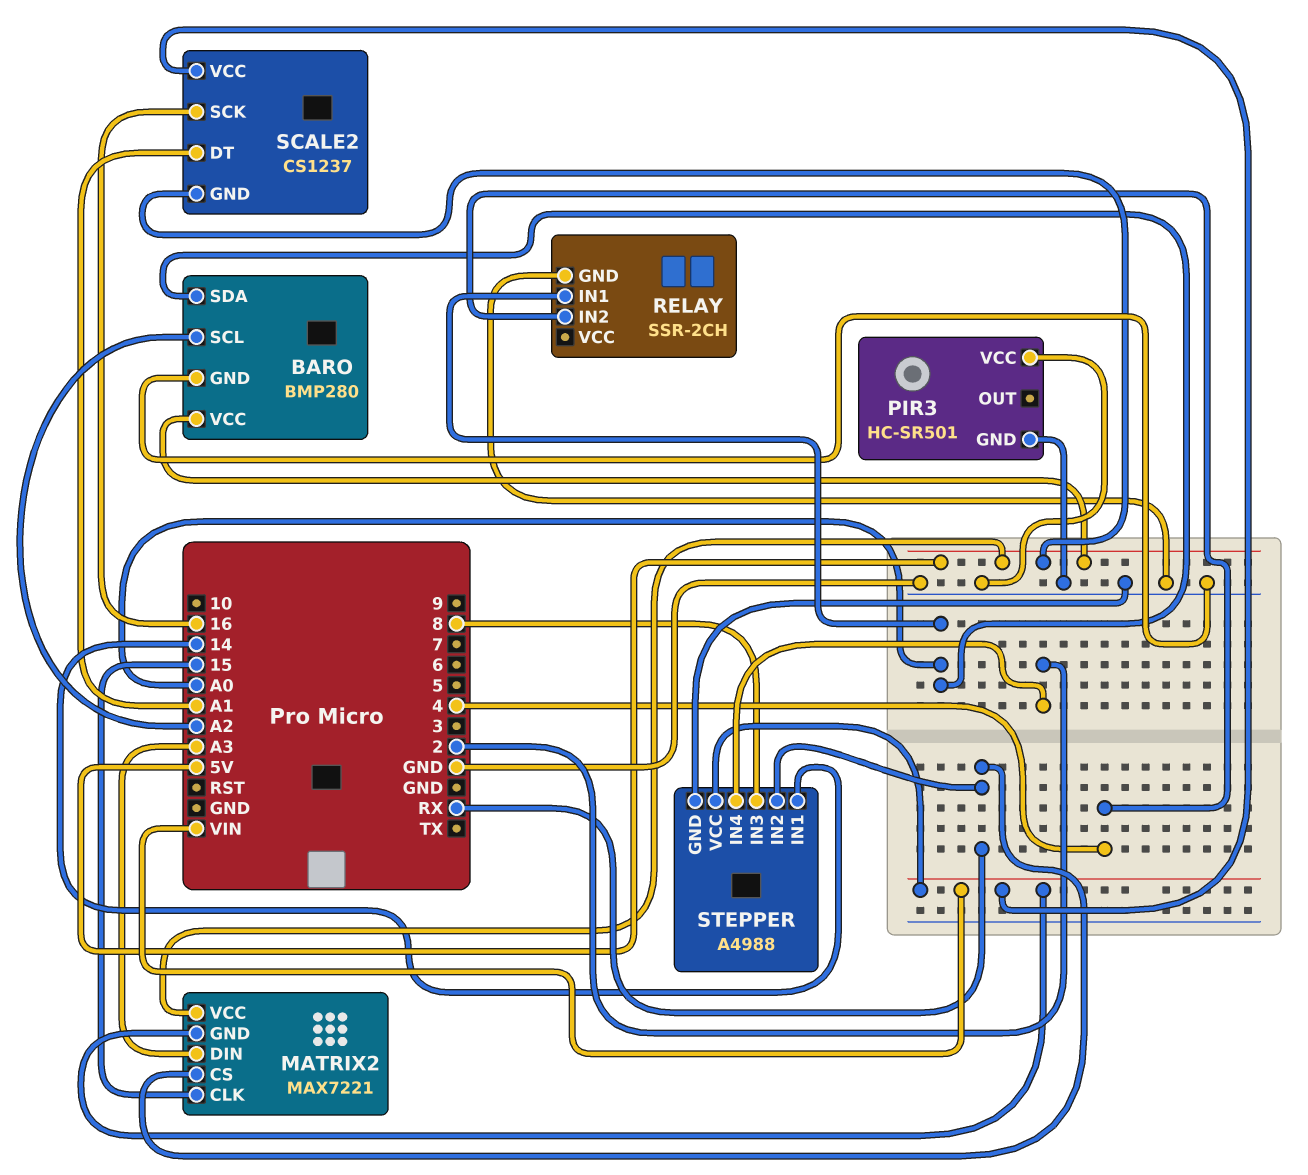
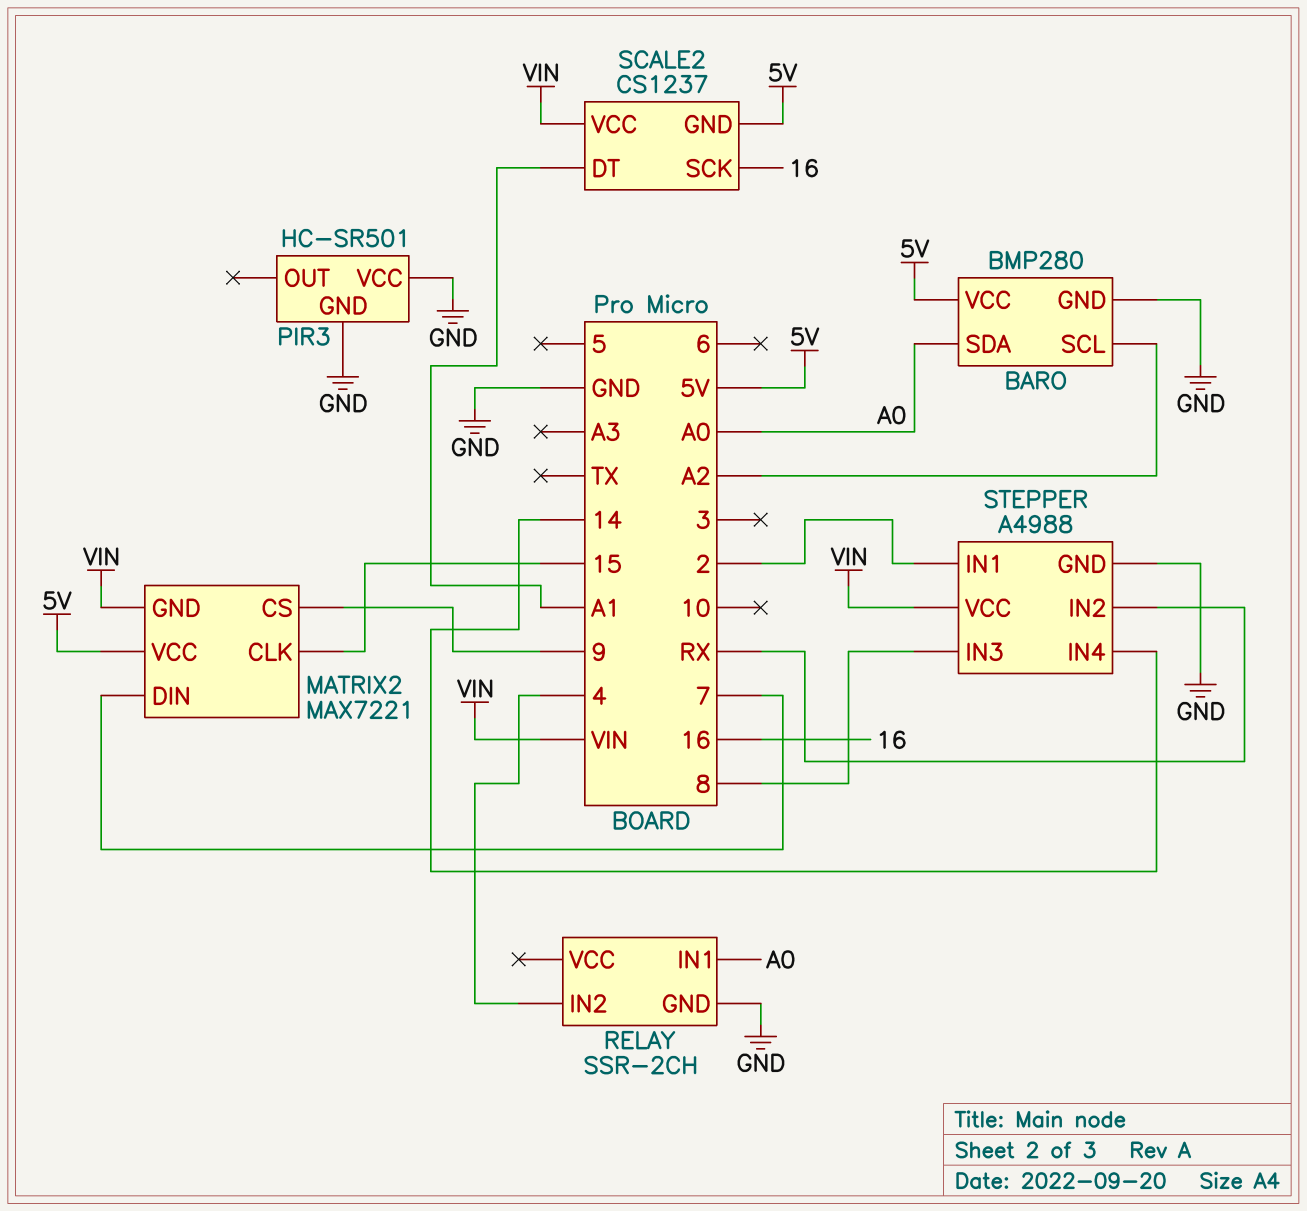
MATRIX2 pin CS: RX -> 9
MATRIX2 pin DIN: A3 -> 7
STEPPER pin IN1: 14 -> 2
STEPPER pin IN4: 2 -> 14

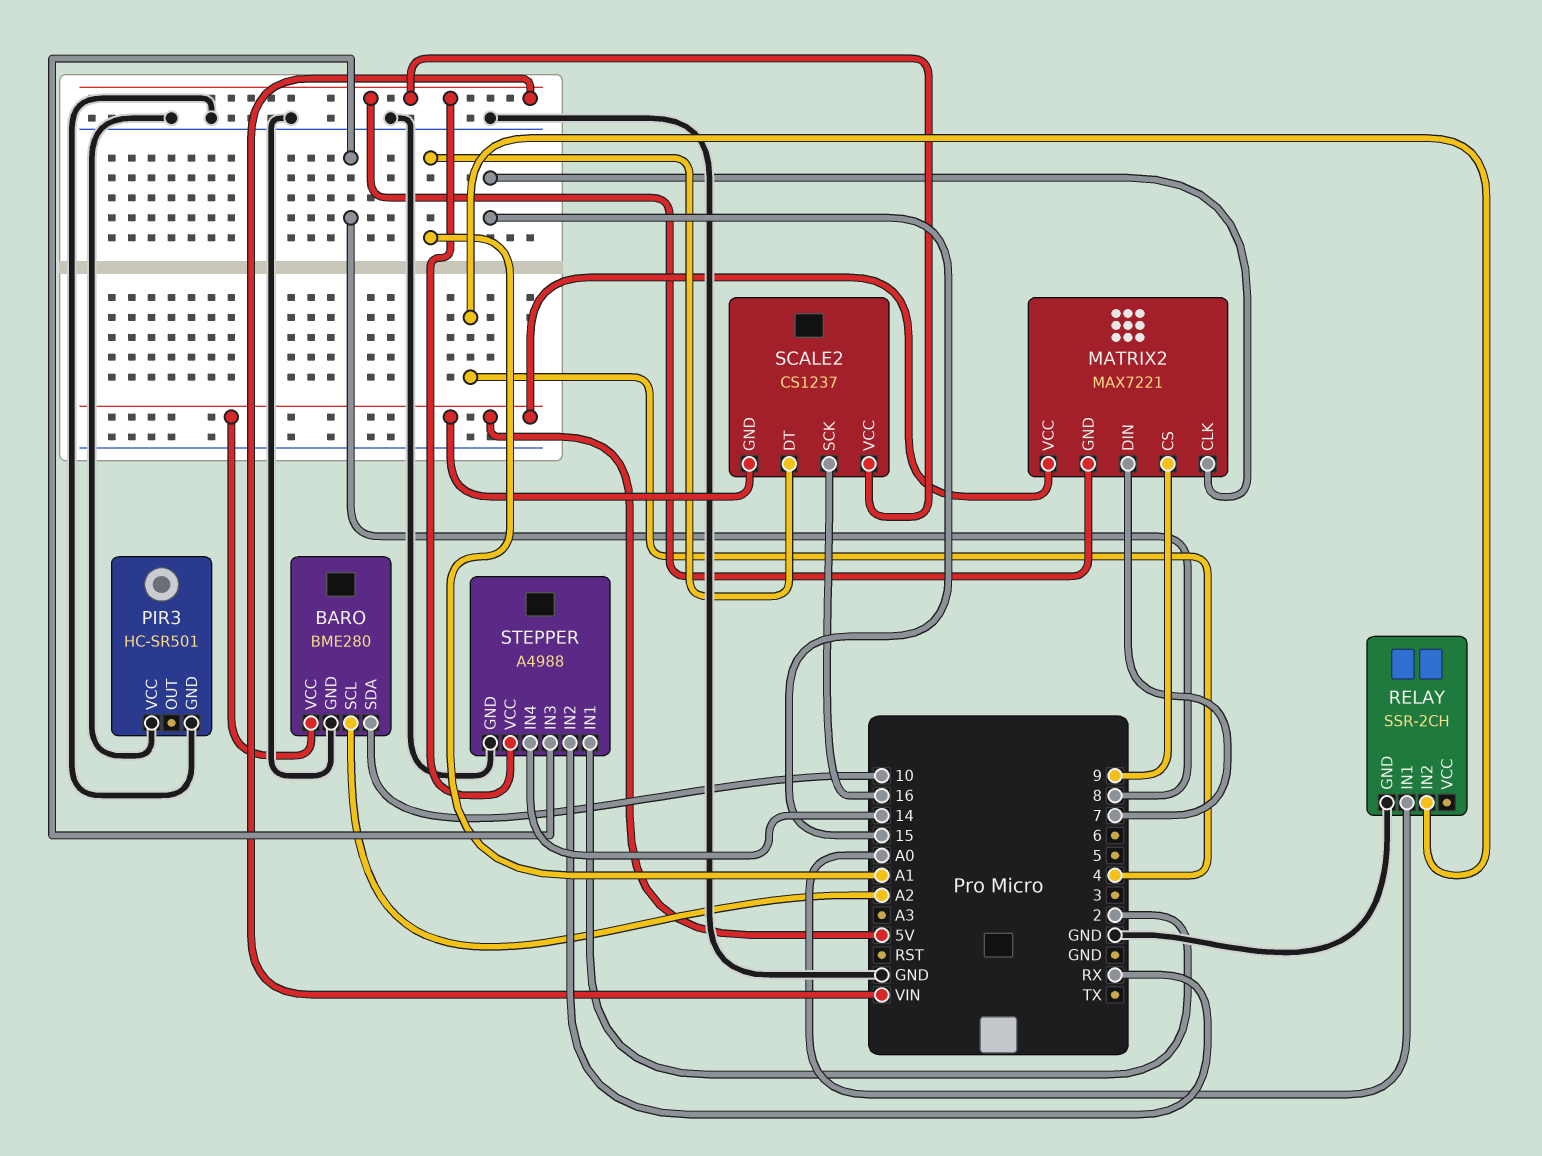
BARO: BMP280 -> BME280
BARO pin SDA: A0 -> 10

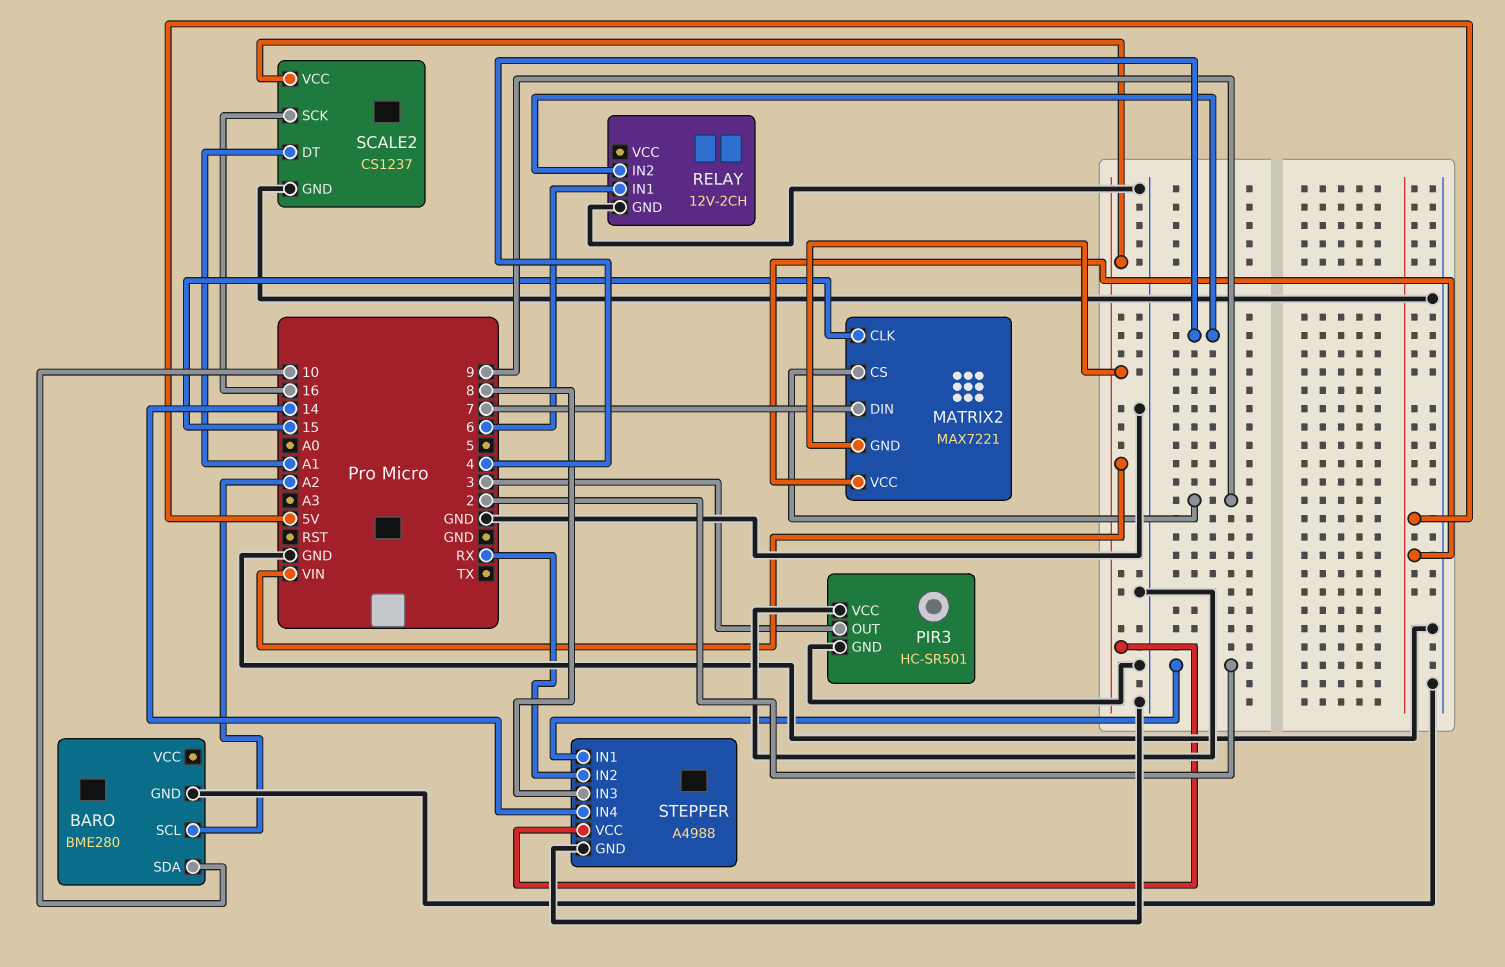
BARO pin VCC: 5V -> none
PIR3 pin OUT: none -> 3
RELAY: SSR-2CH -> 12V-2CH
RELAY pin IN1: A0 -> 6
SCALE2 pin GND: 5V -> GND

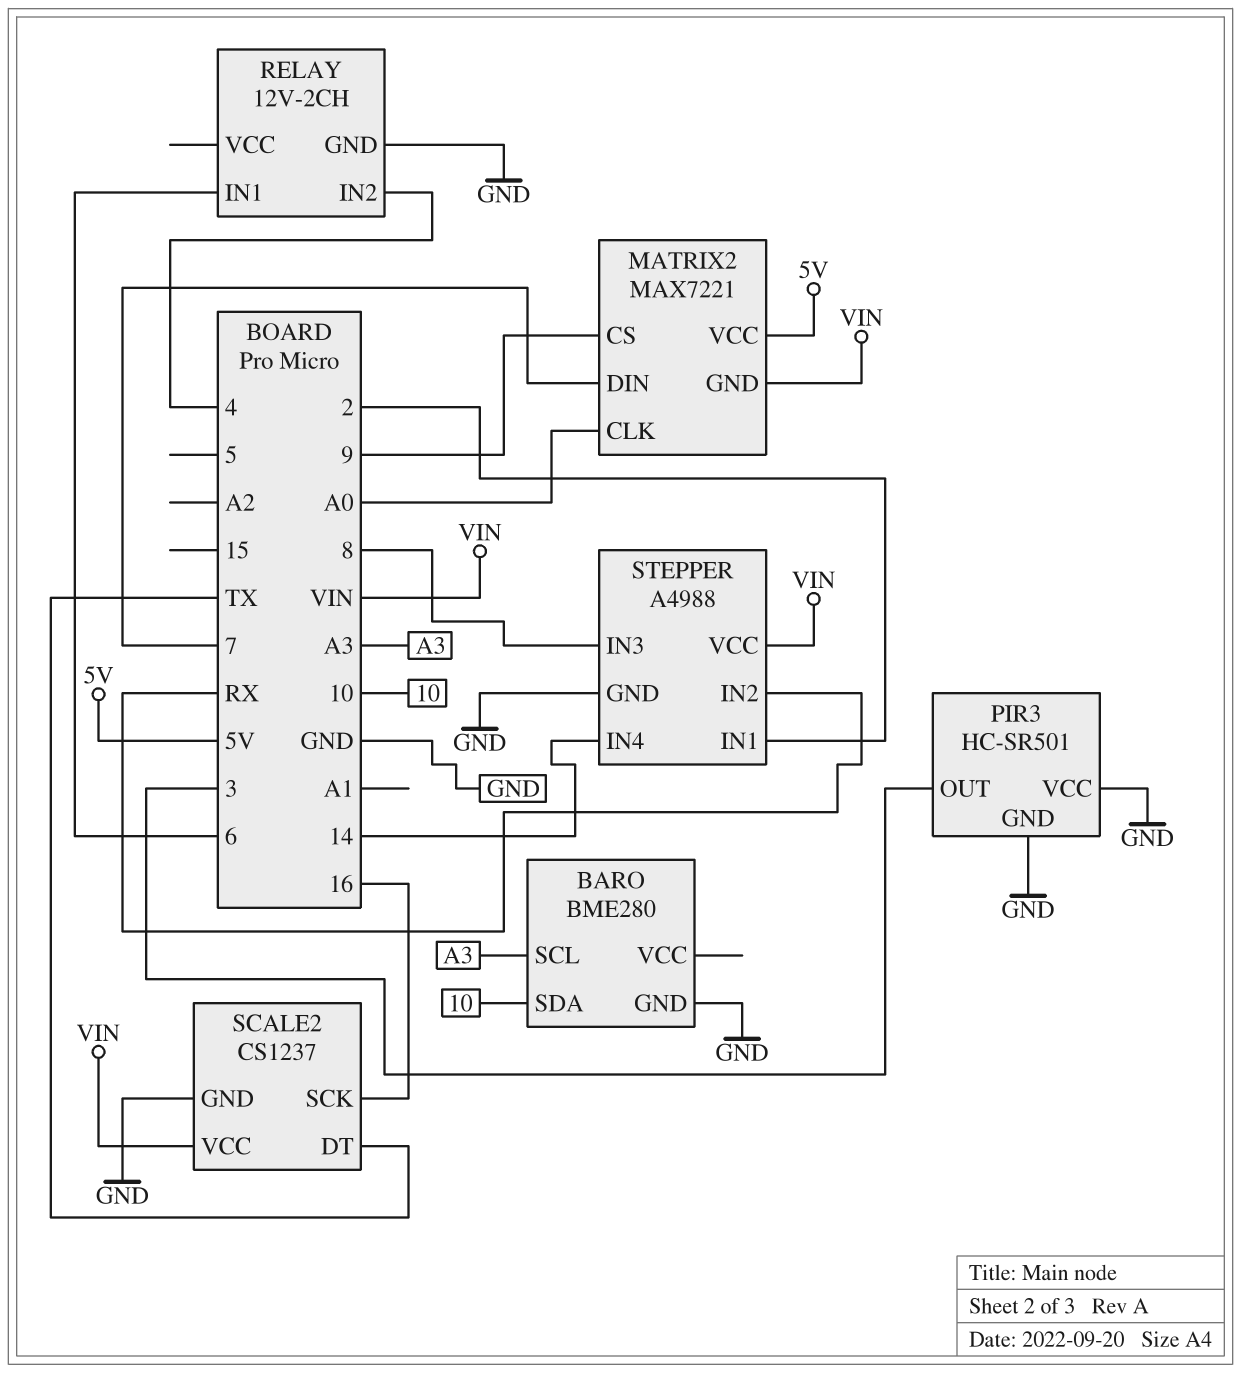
BARO pin SCL: A2 -> A3
MATRIX2 pin CLK: 15 -> A0
SCALE2 pin DT: A1 -> TX

